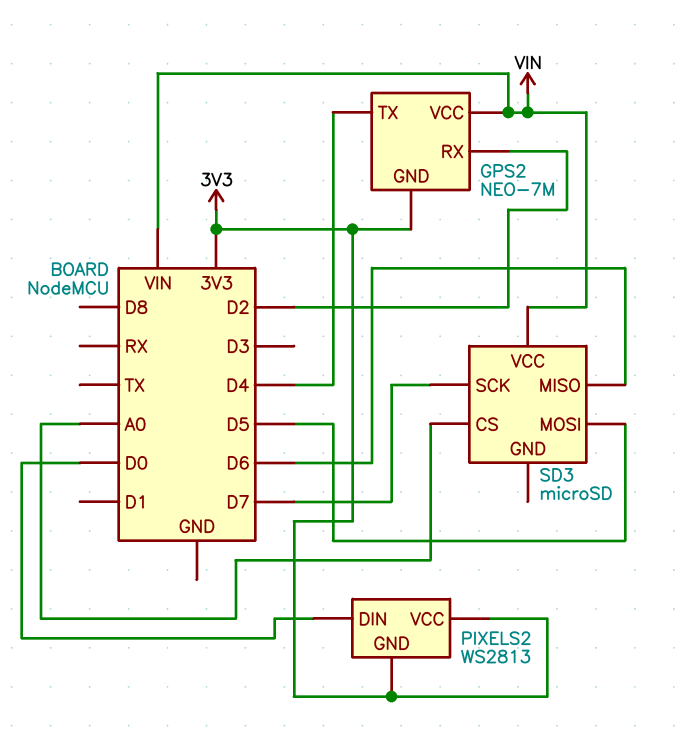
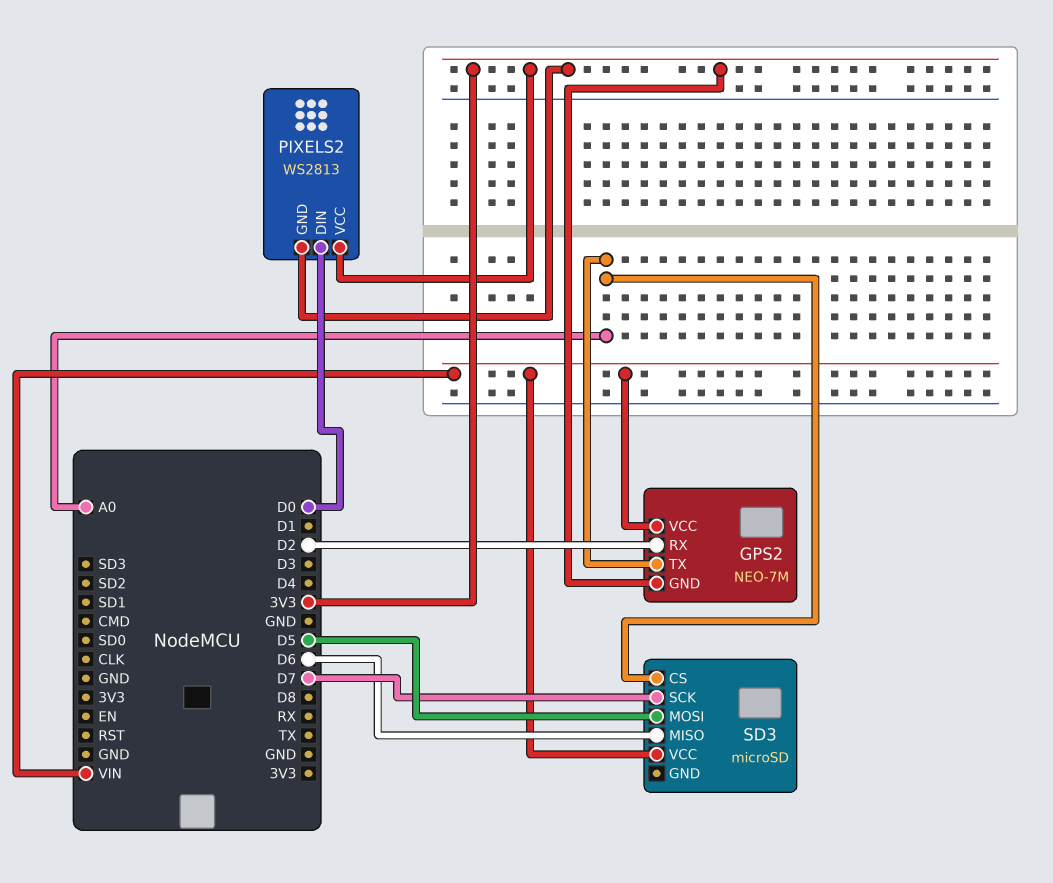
GPS2 pin TX: D4 -> A0

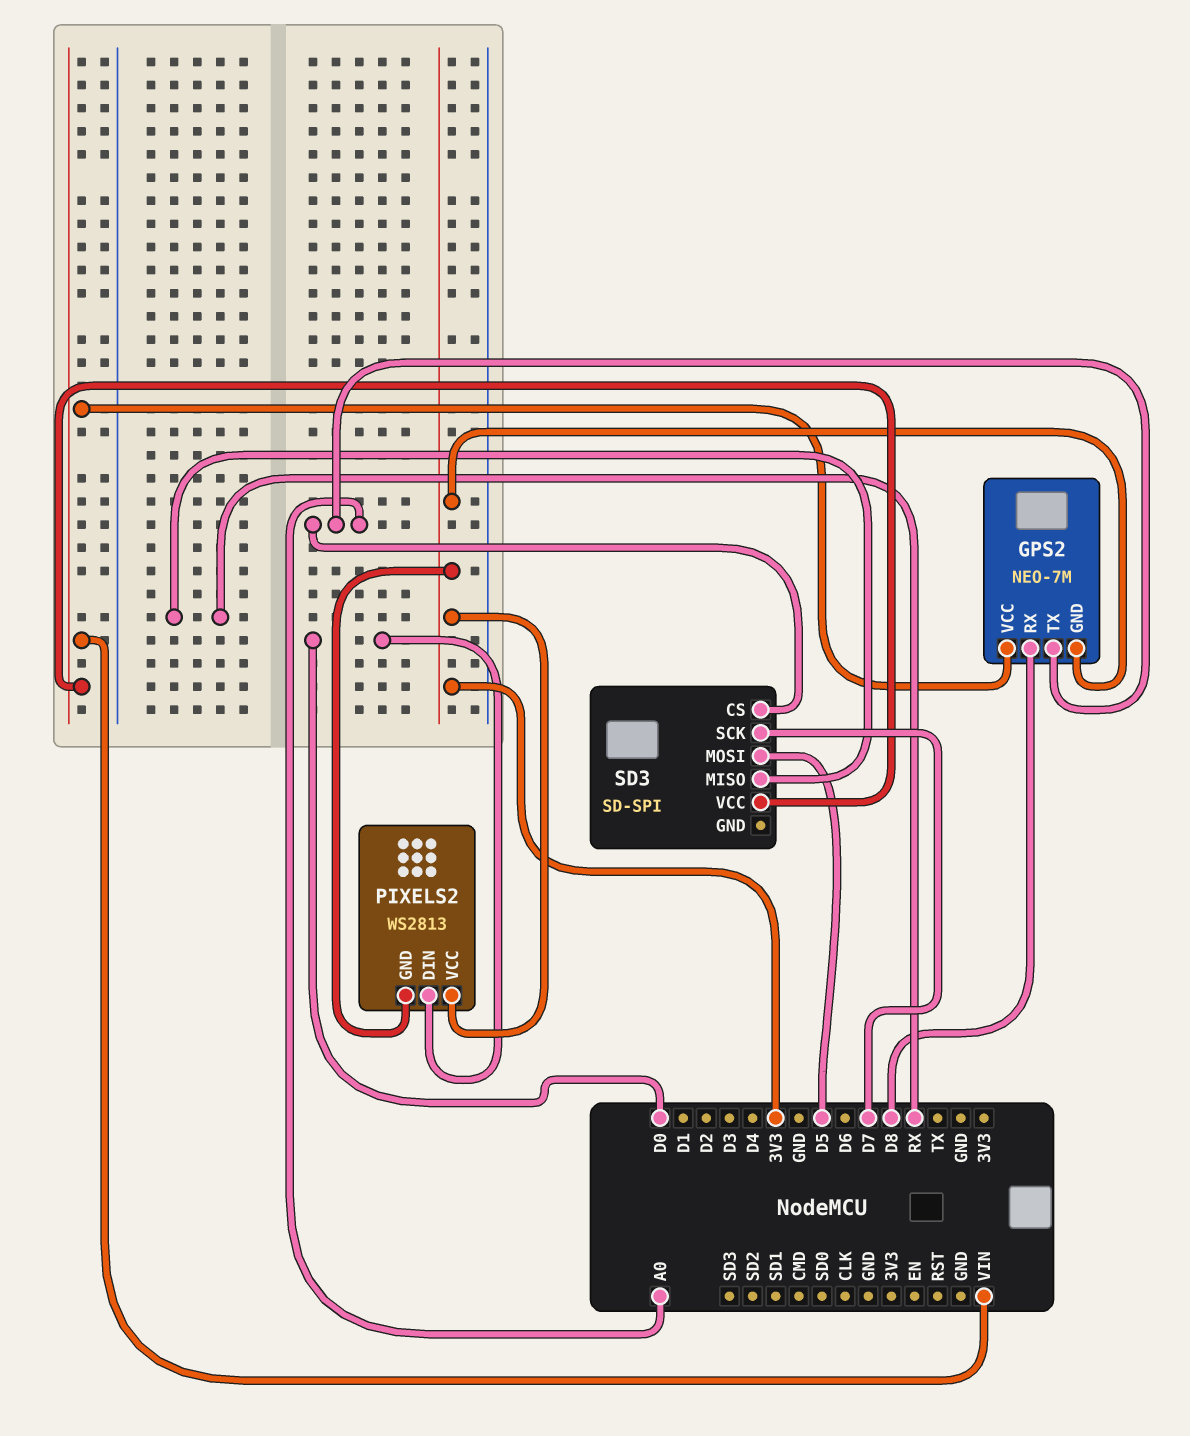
GPS2 pin RX: D2 -> D8
SD3: microSD -> SD-SPI
SD3 pin MISO: D6 -> RX

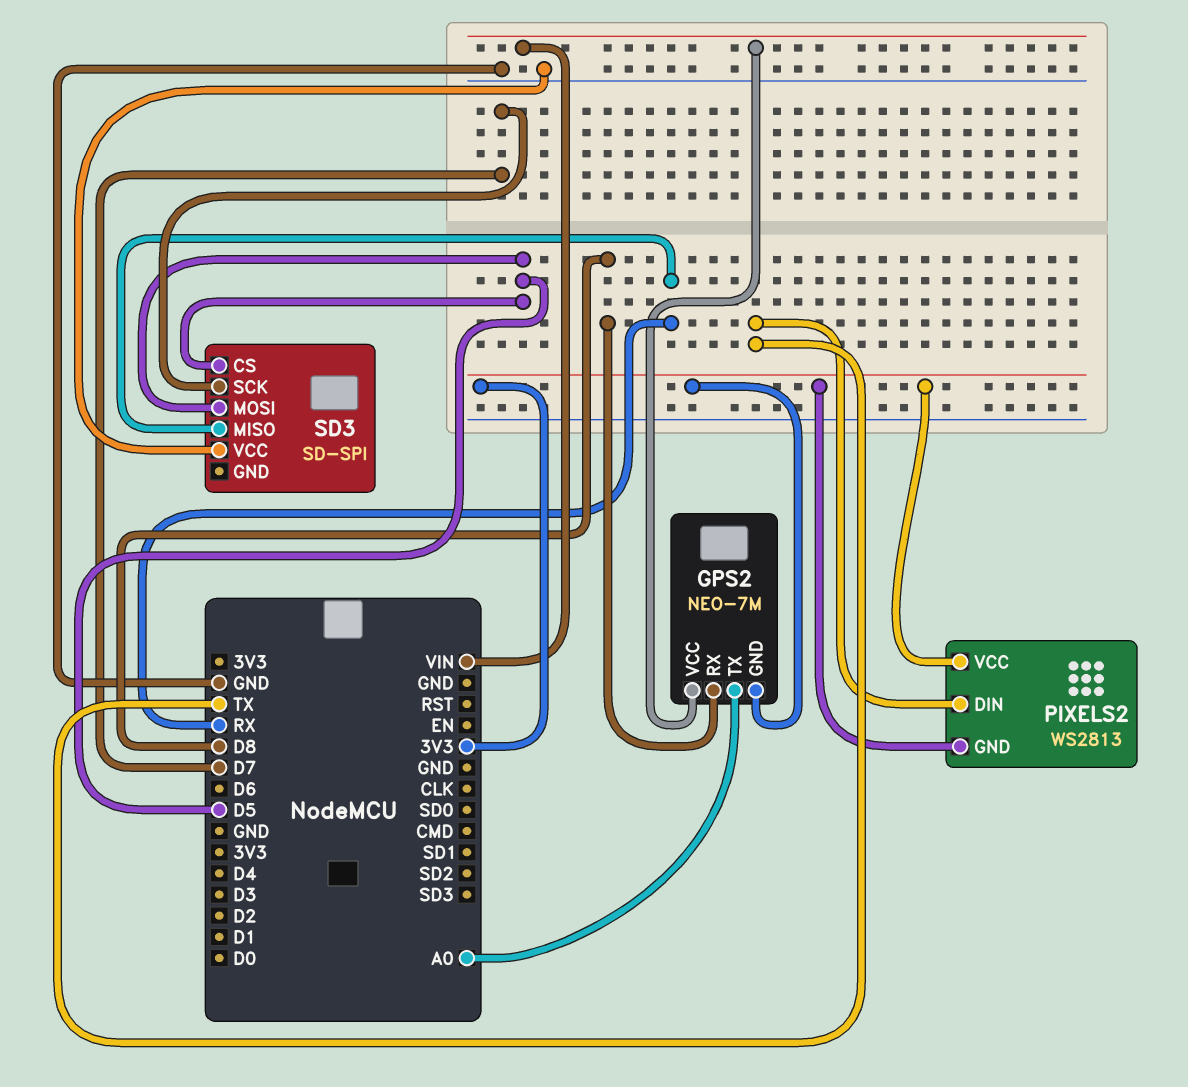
PIXELS2 pin DIN: D0 -> TX
SD3 pin CS: A0 -> D5
SD3 pin VCC: VIN -> GND

